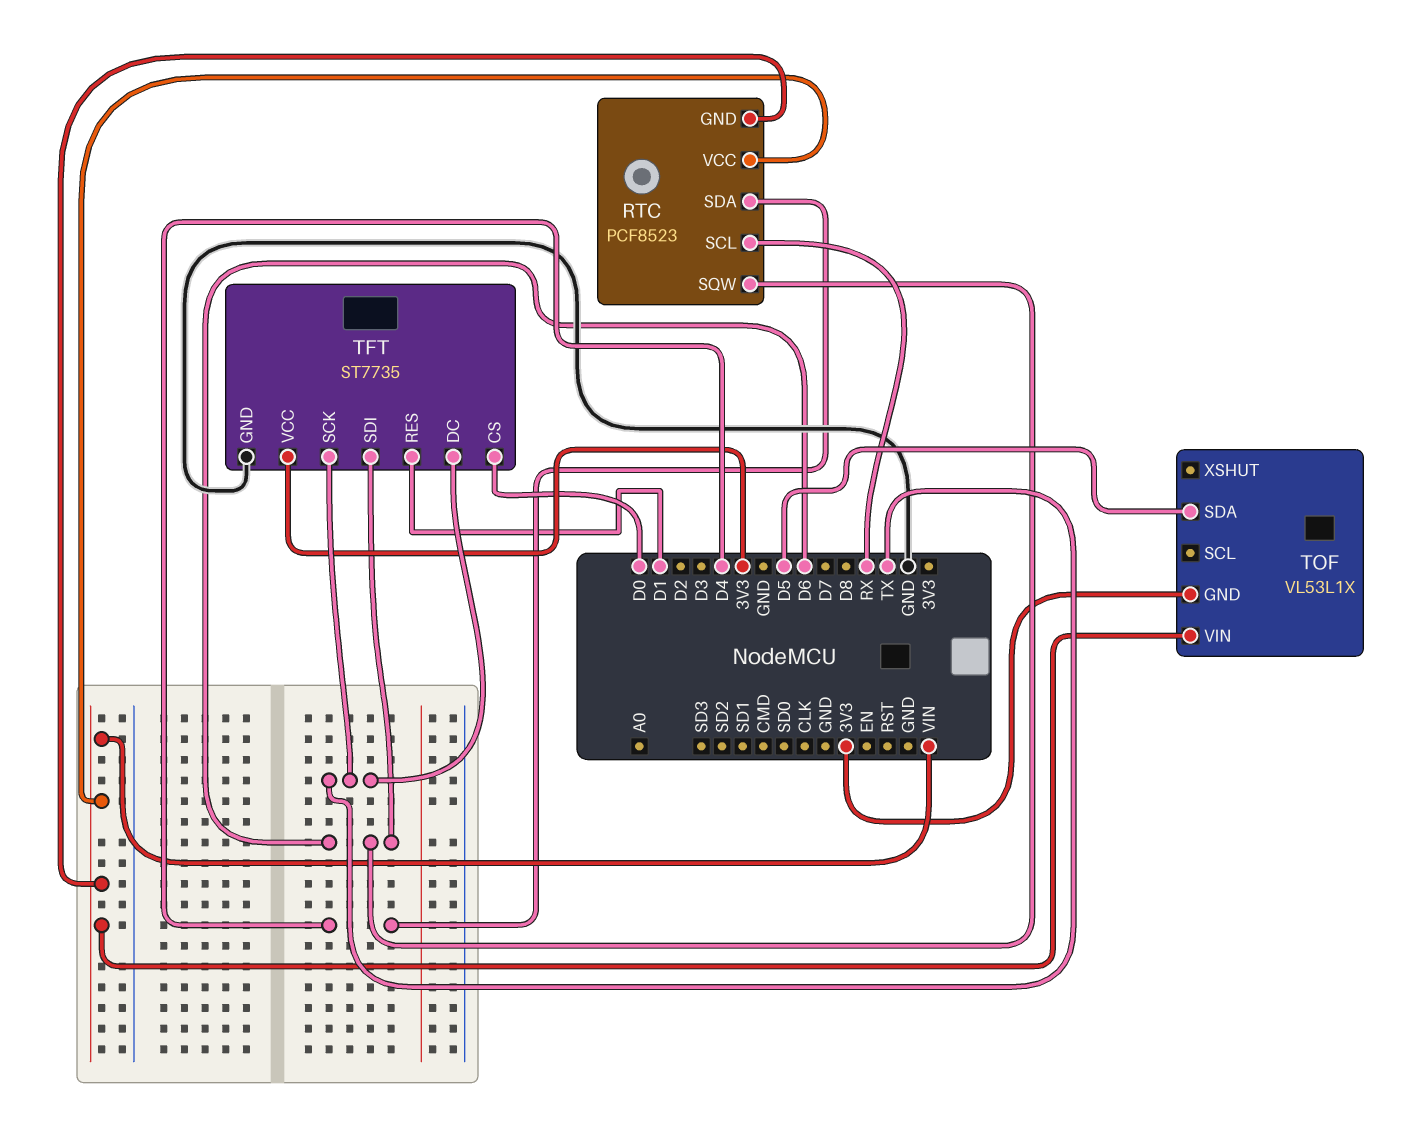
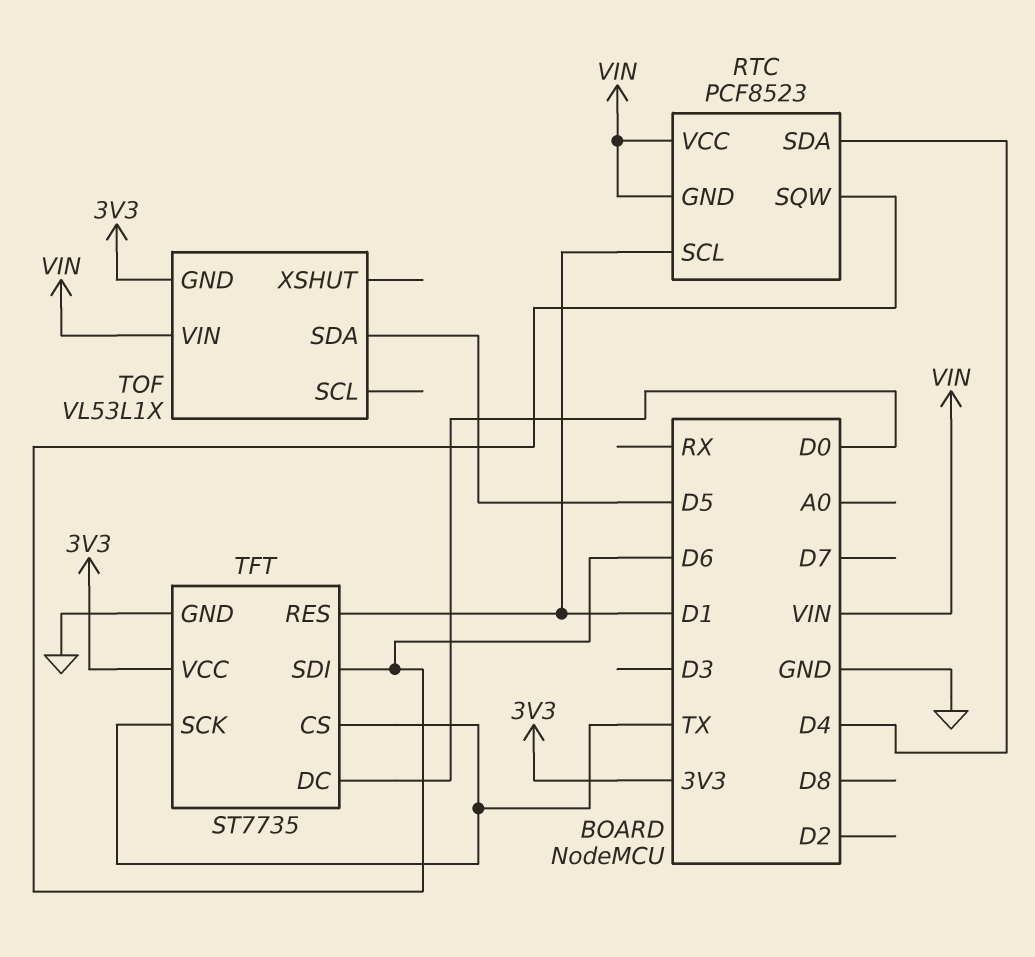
RTC pin SCL: RX -> D1
TFT pin CS: D0 -> TX
TFT pin DC: TX -> D0

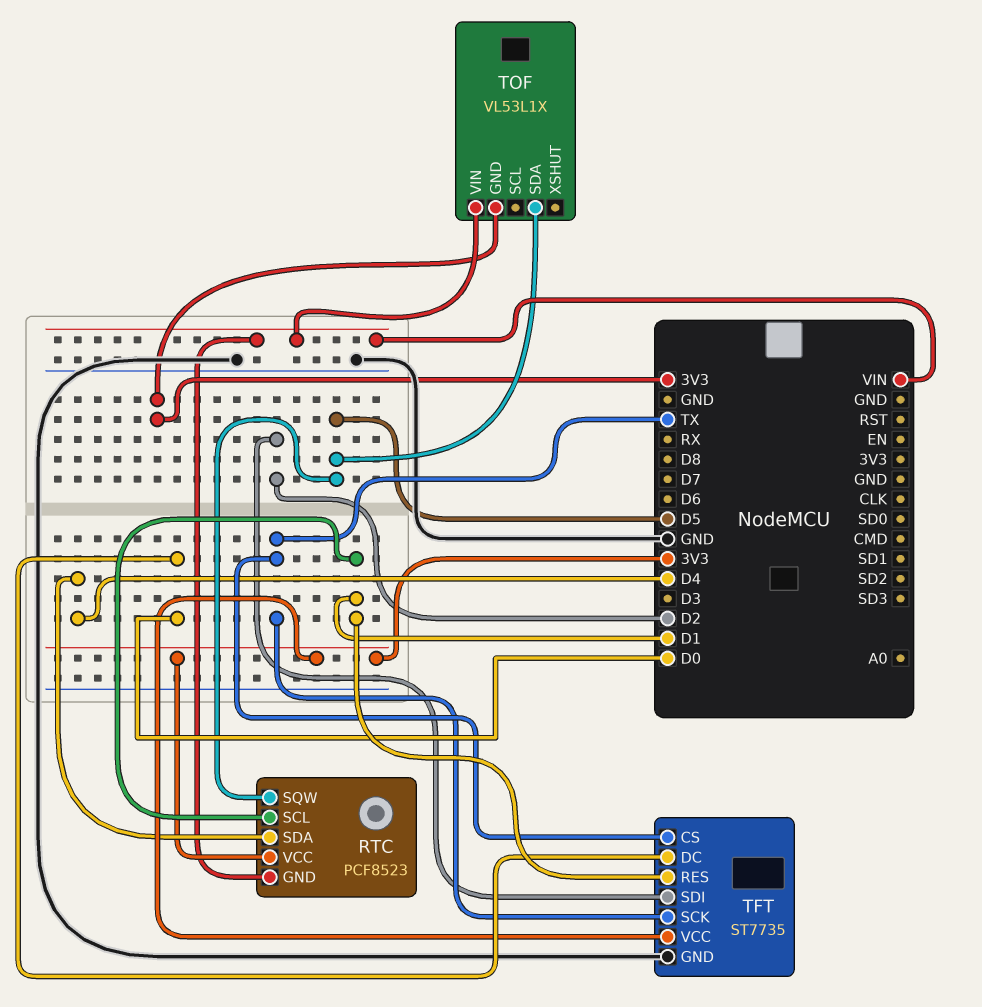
RTC pin SQW: D6 -> D5
RTC pin VCC: VIN -> 3V3
TFT pin SDI: D6 -> D2

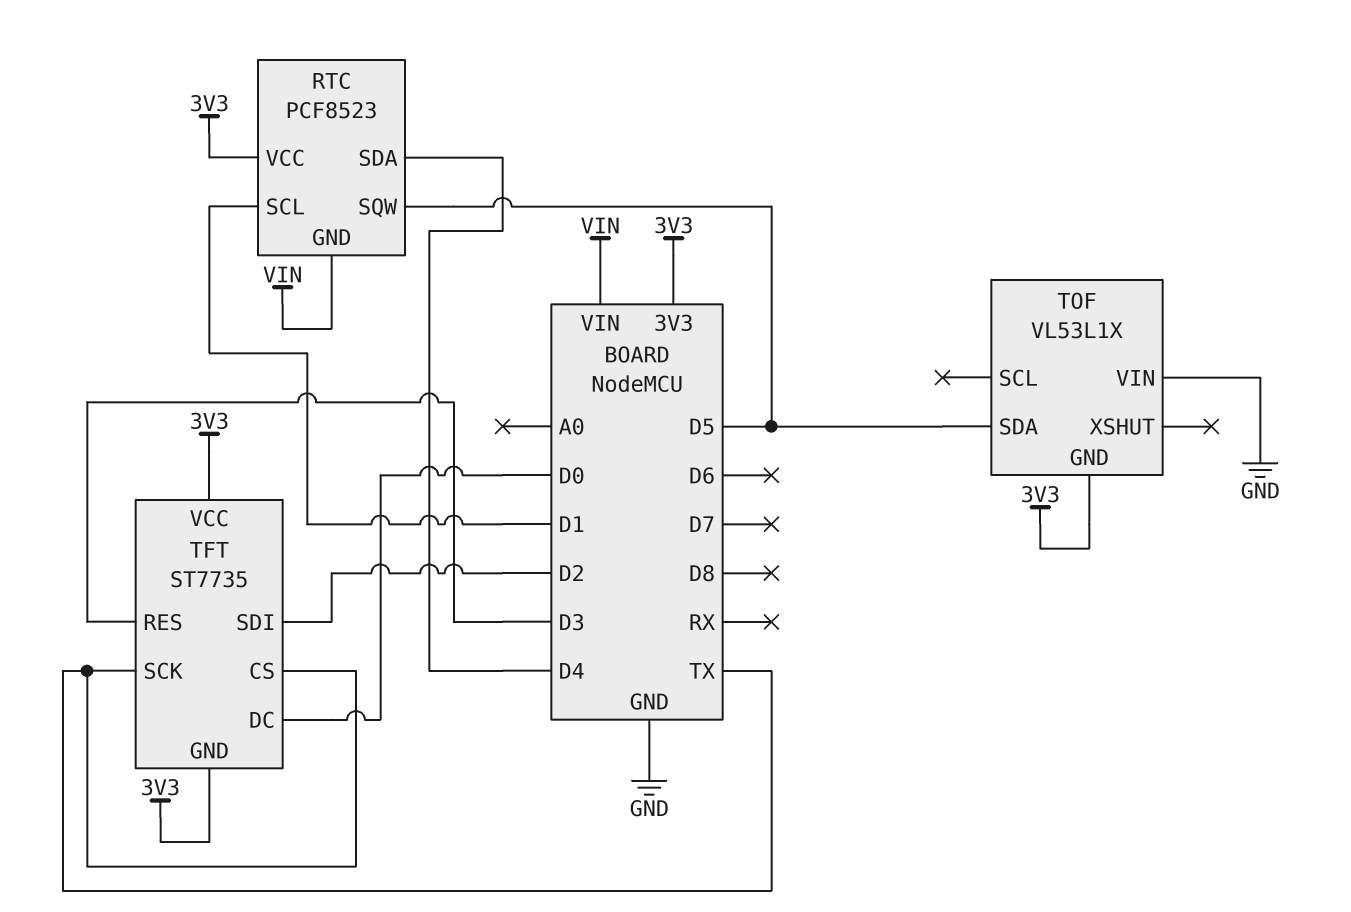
TFT pin GND: GND -> 3V3
TFT pin RES: D1 -> D3
TOF pin VIN: VIN -> GND

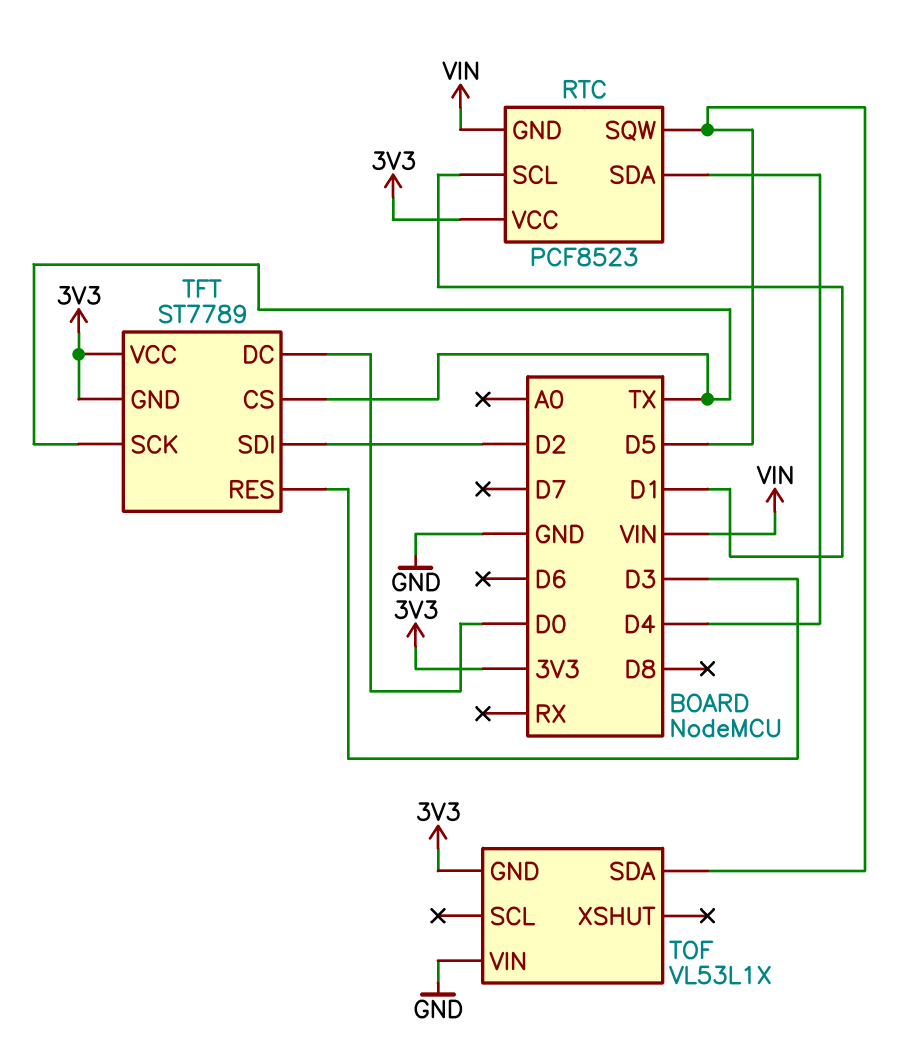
TFT: ST7735 -> ST7789

